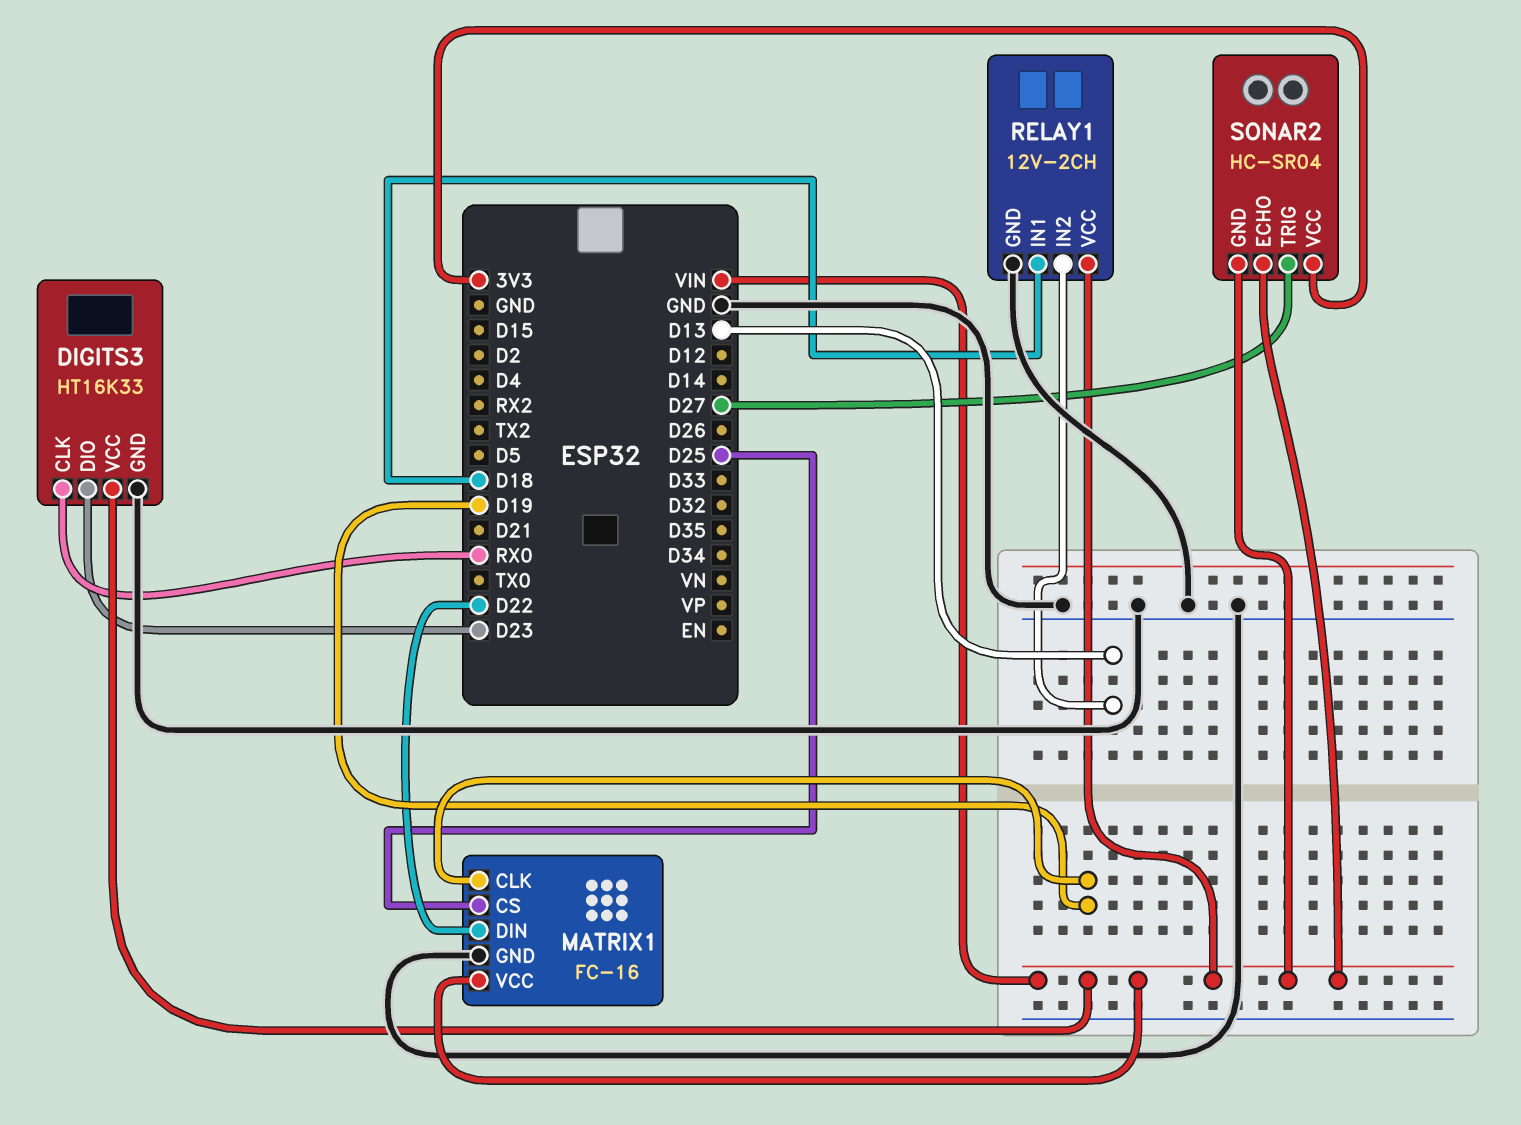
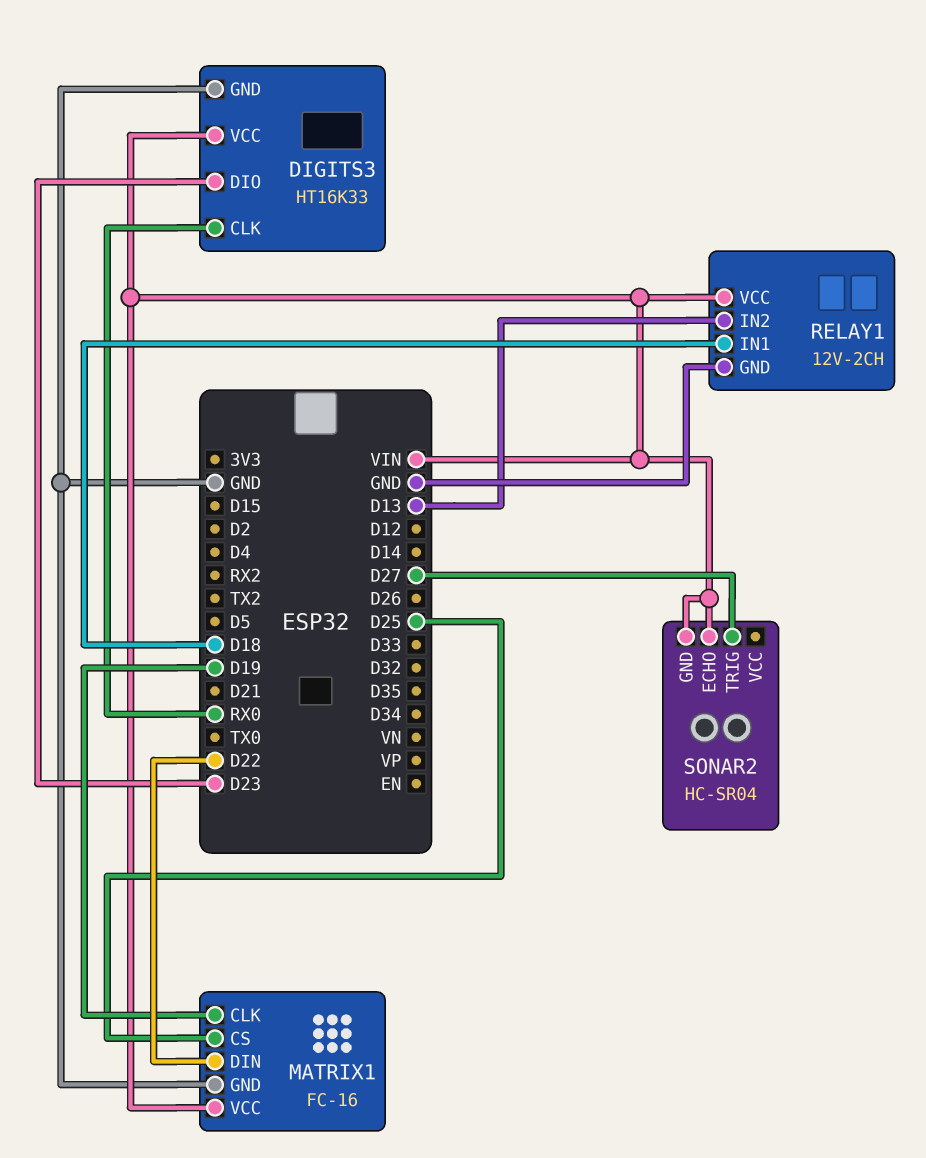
SONAR2 pin VCC: 3V3 -> none

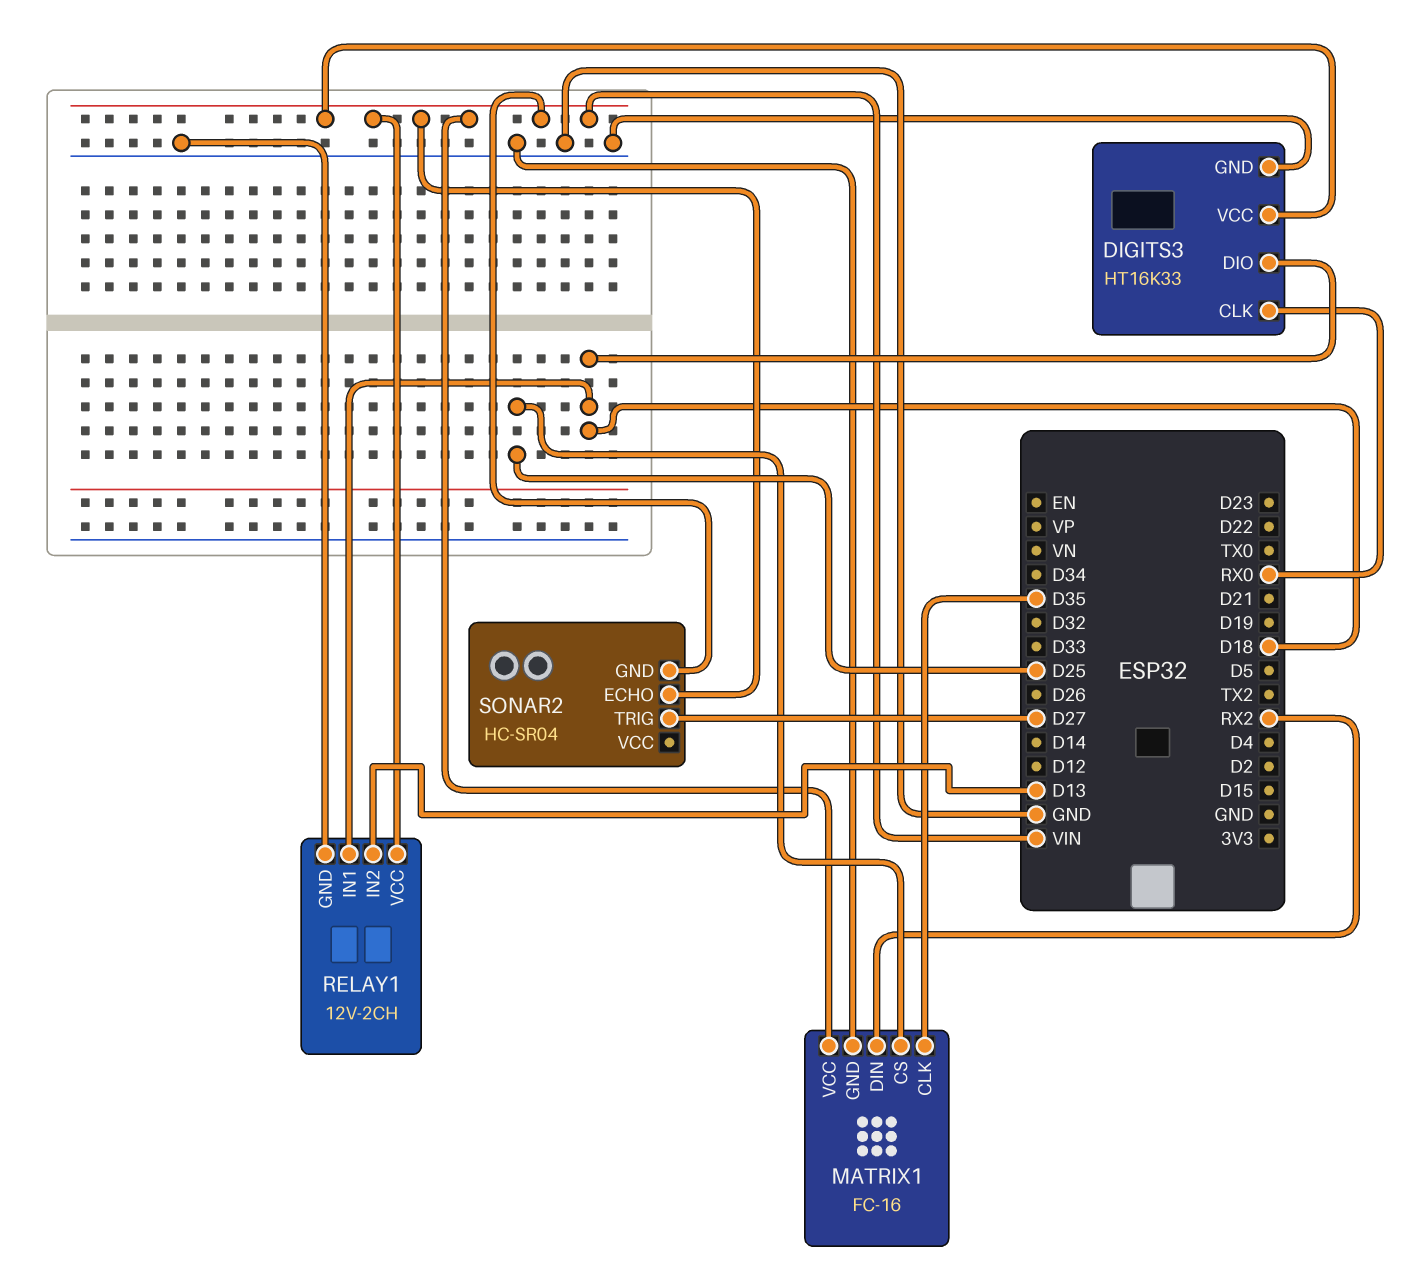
DIGITS3 pin DIO: D23 -> D18
MATRIX1 pin CLK: D19 -> D35
MATRIX1 pin DIN: D22 -> RX2

